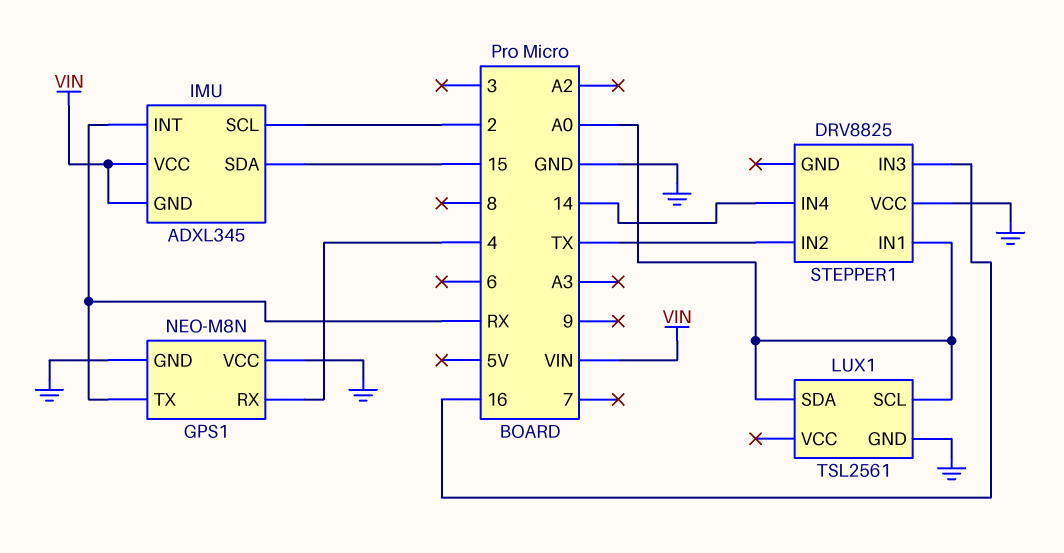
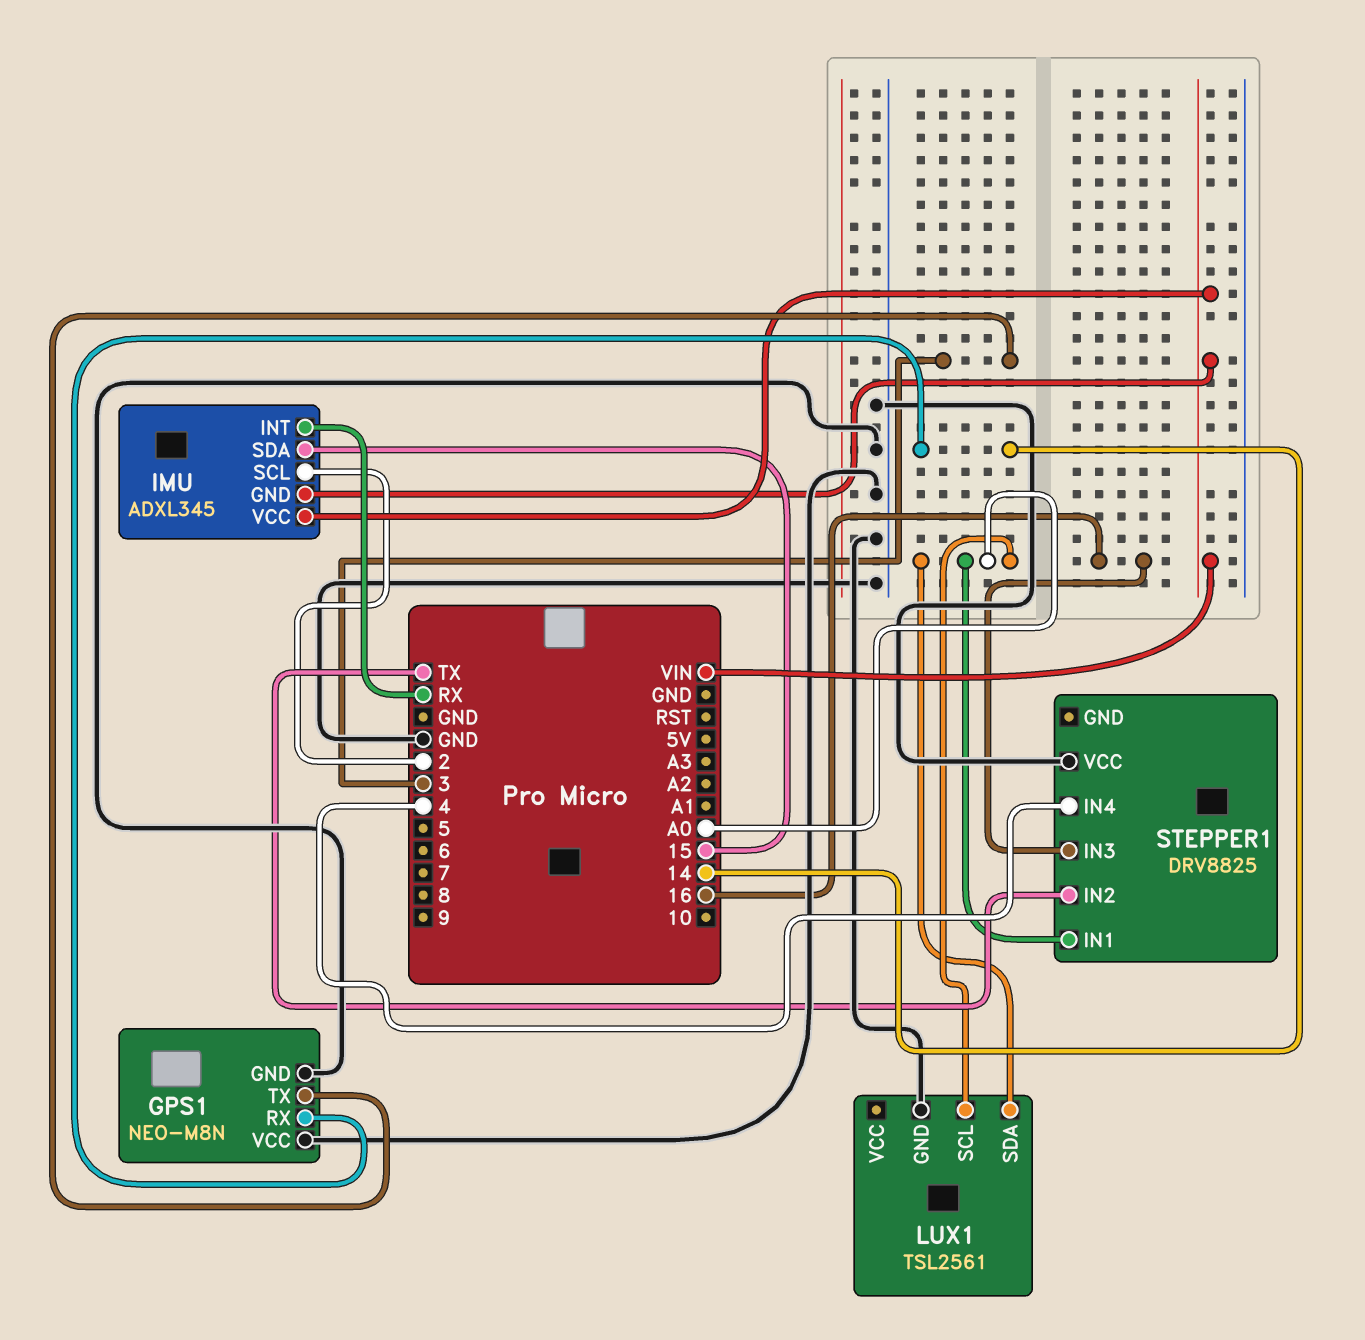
GPS1 pin RX: 4 -> 14
GPS1 pin TX: RX -> 3
STEPPER1 pin IN4: 14 -> 4

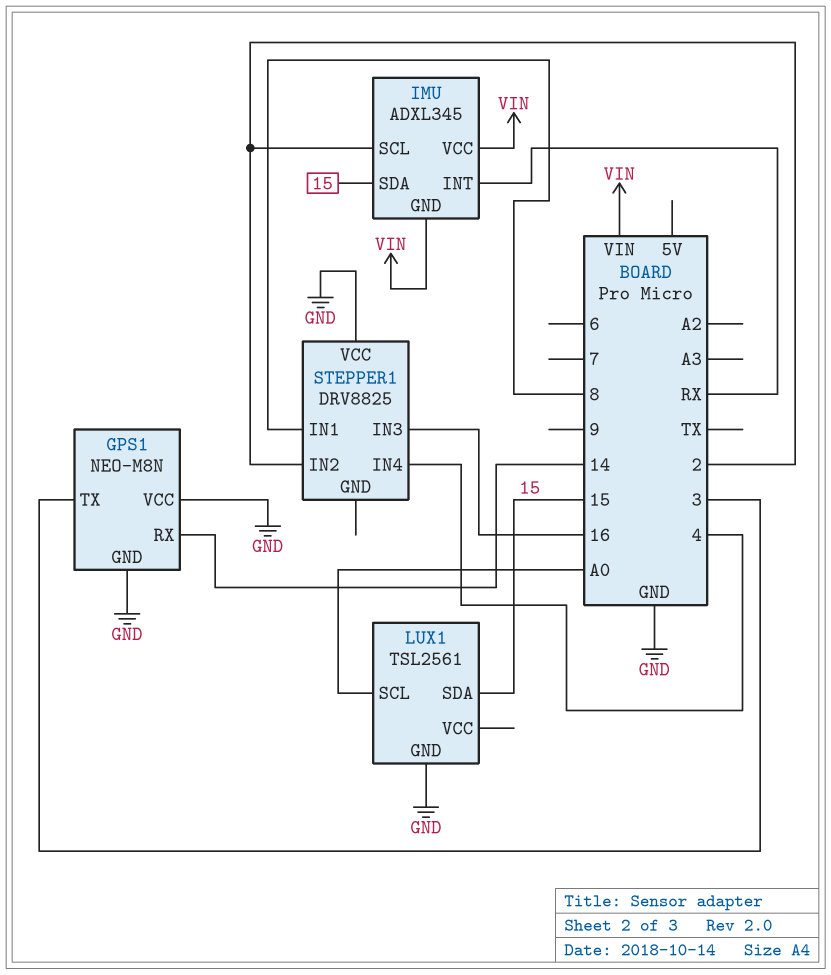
LUX1 pin SDA: A0 -> 15
STEPPER1 pin IN1: A0 -> 8
STEPPER1 pin IN2: TX -> 2

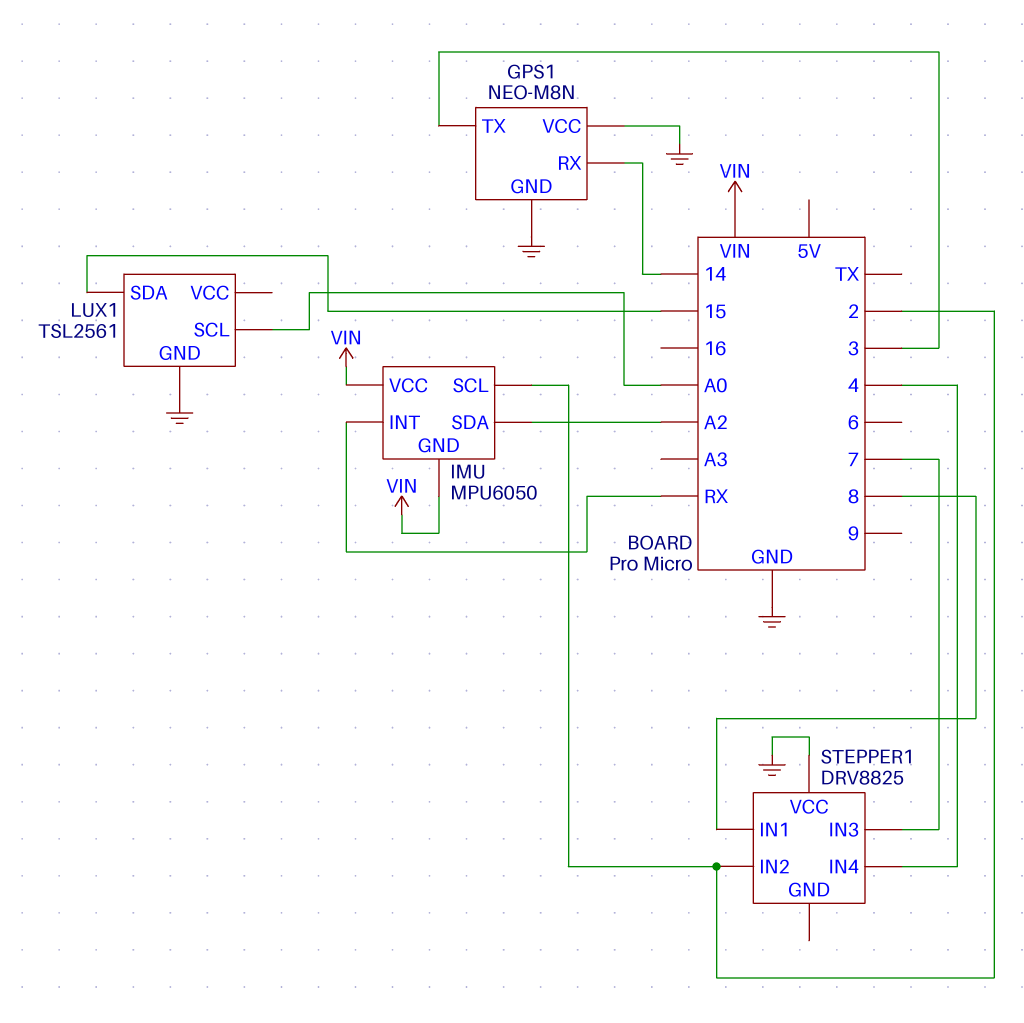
IMU: ADXL345 -> MPU6050
IMU pin SDA: 15 -> A2
STEPPER1 pin IN3: 16 -> 7

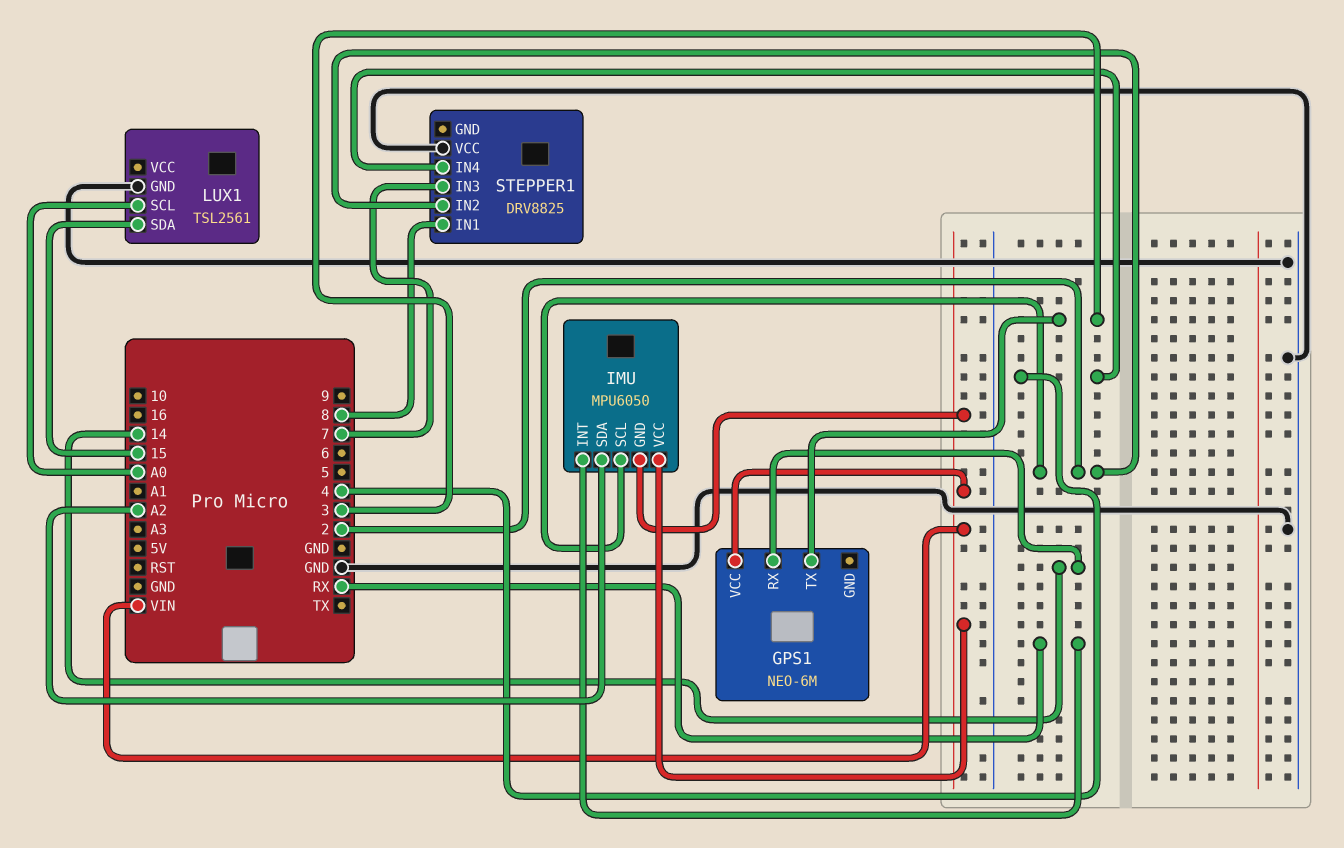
GPS1: NEO-M8N -> NEO-6M
GPS1 pin GND: GND -> none
GPS1 pin VCC: GND -> VIN

